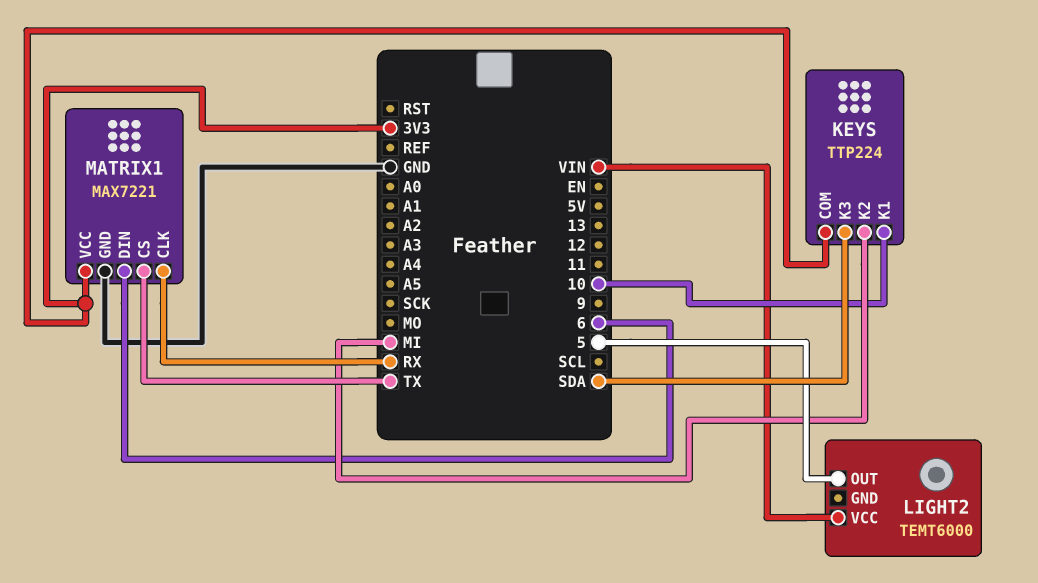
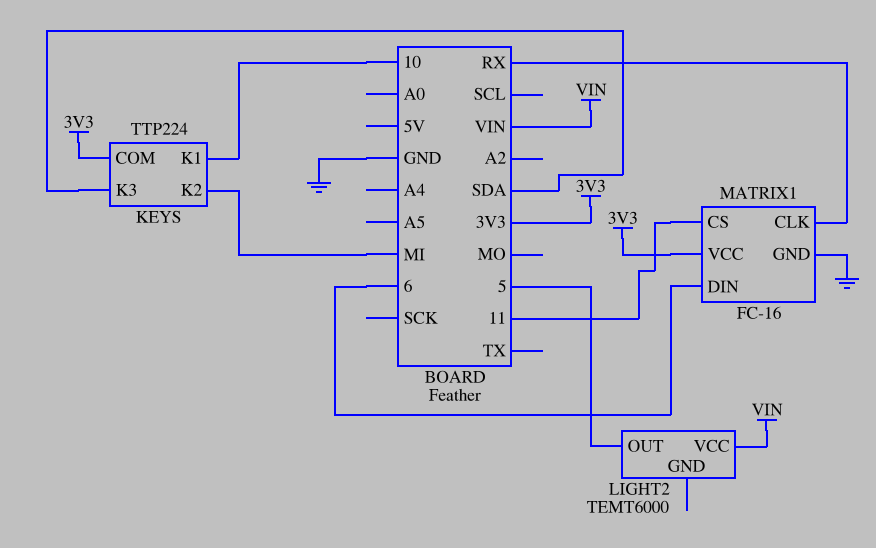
MATRIX1: MAX7221 -> FC-16
MATRIX1 pin CS: TX -> 11

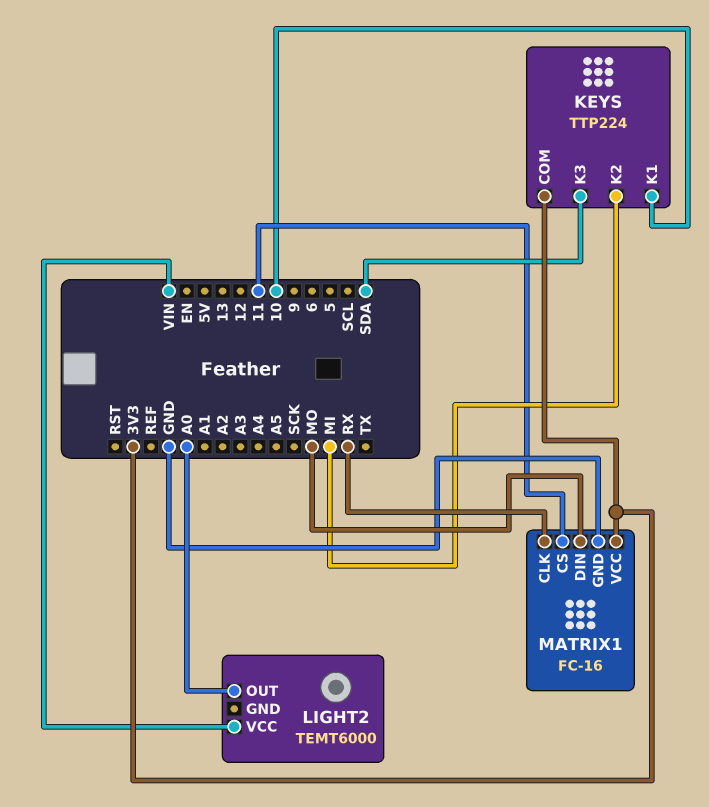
LIGHT2 pin OUT: 5 -> A0
MATRIX1 pin DIN: 6 -> MO

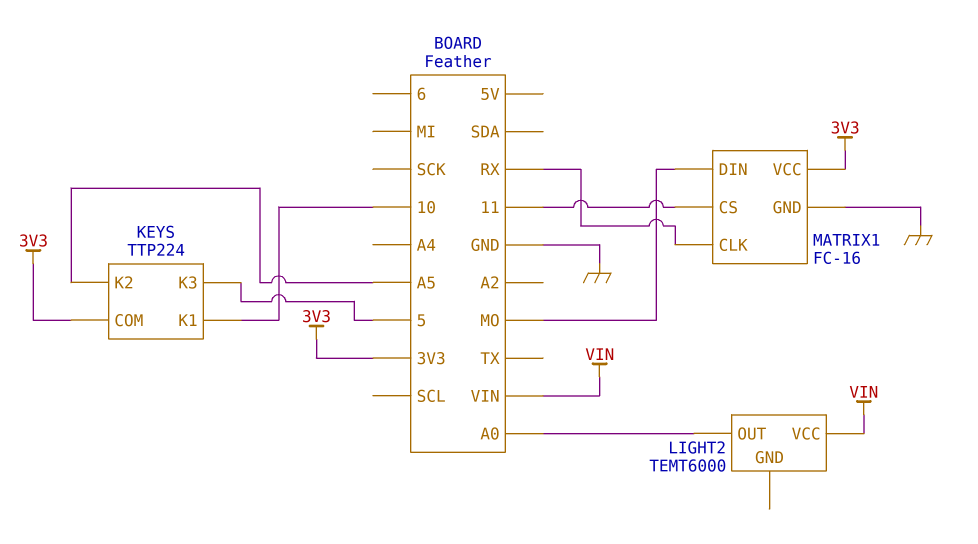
KEYS pin K2: MI -> A5
KEYS pin K3: SDA -> 5

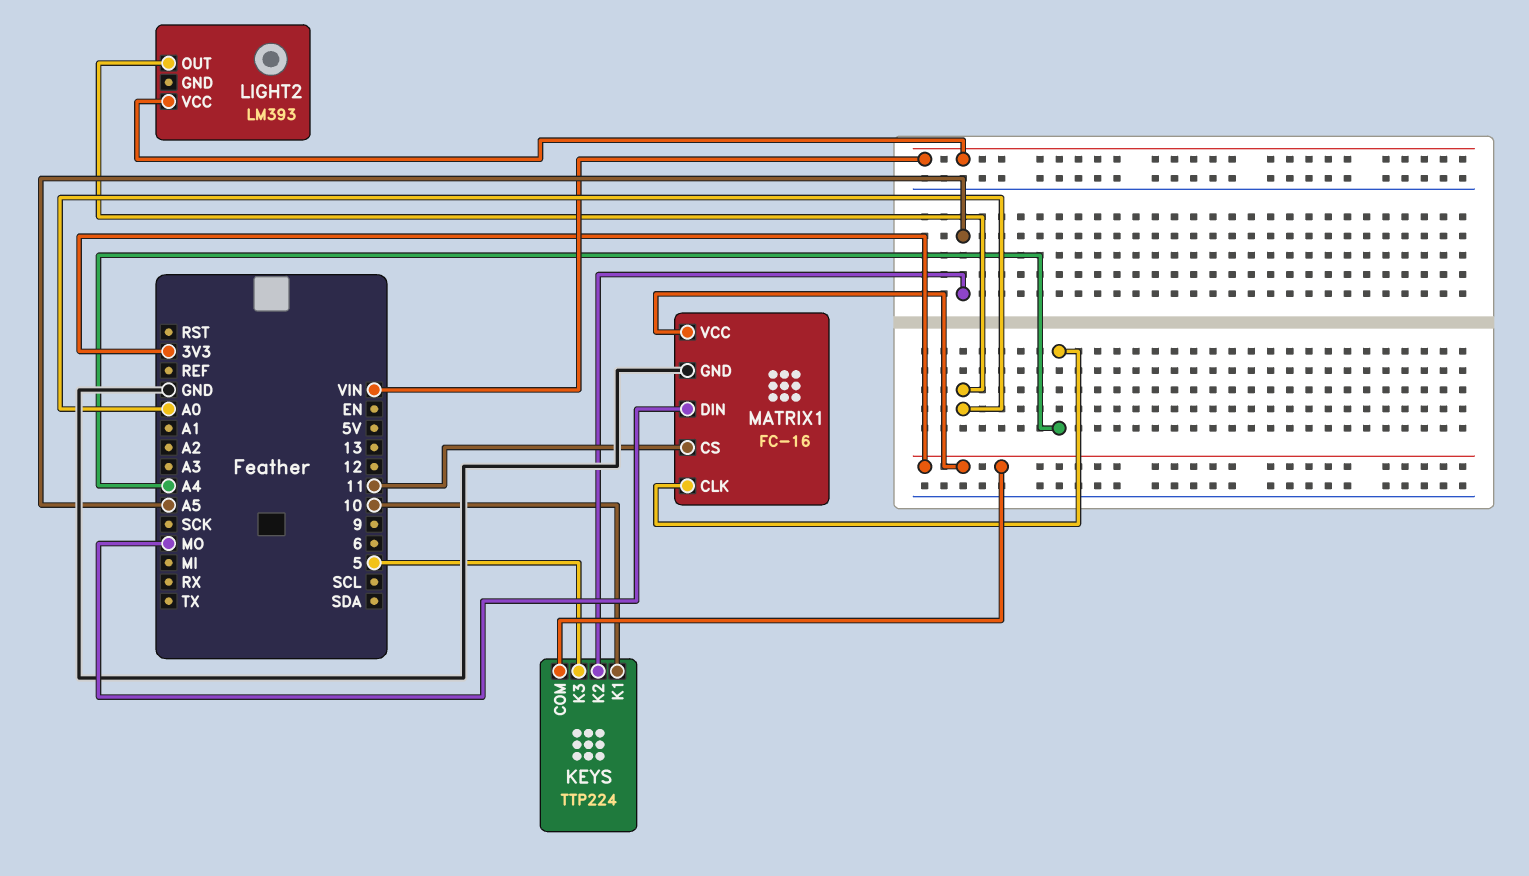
LIGHT2: TEMT6000 -> LM393
MATRIX1 pin CLK: RX -> A4

